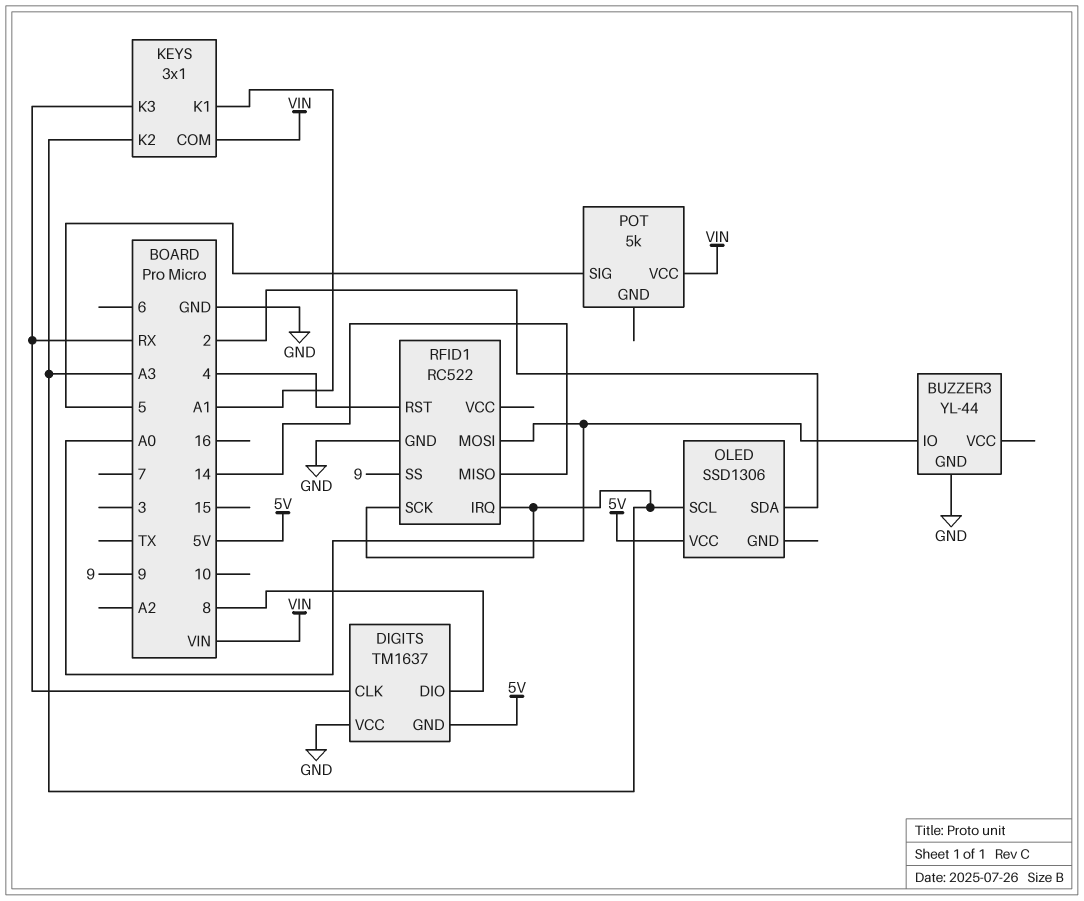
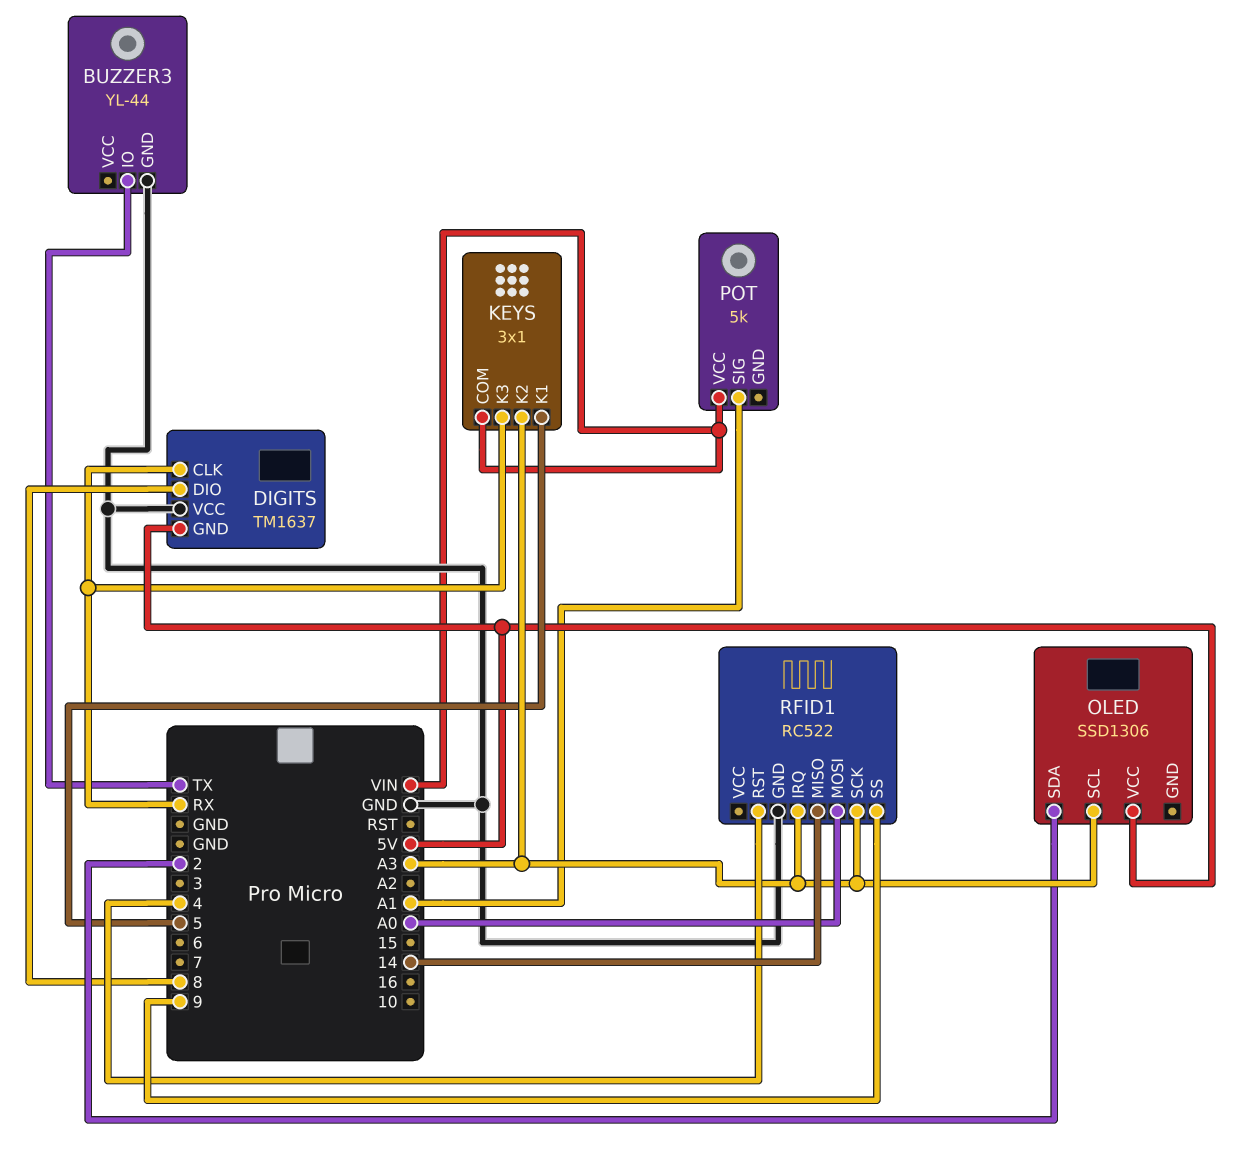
BUZZER3 pin IO: A0 -> TX
KEYS pin K1: A1 -> 5
POT pin SIG: 5 -> A1

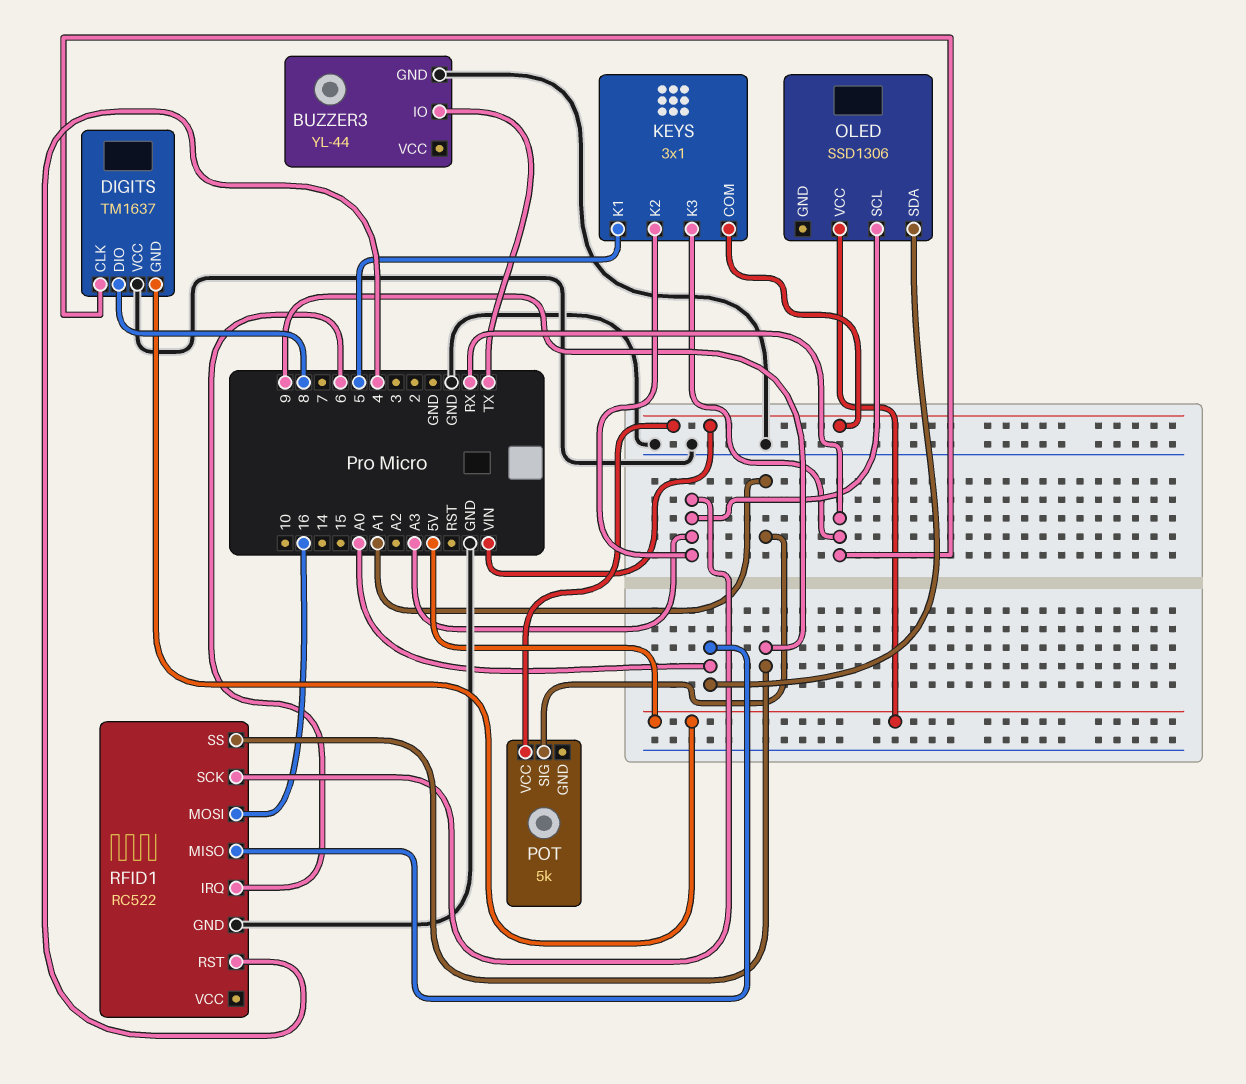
OLED pin SDA: 2 -> A0
RFID1 pin IRQ: A3 -> 6
RFID1 pin MISO: 14 -> A0
RFID1 pin MOSI: A0 -> 16

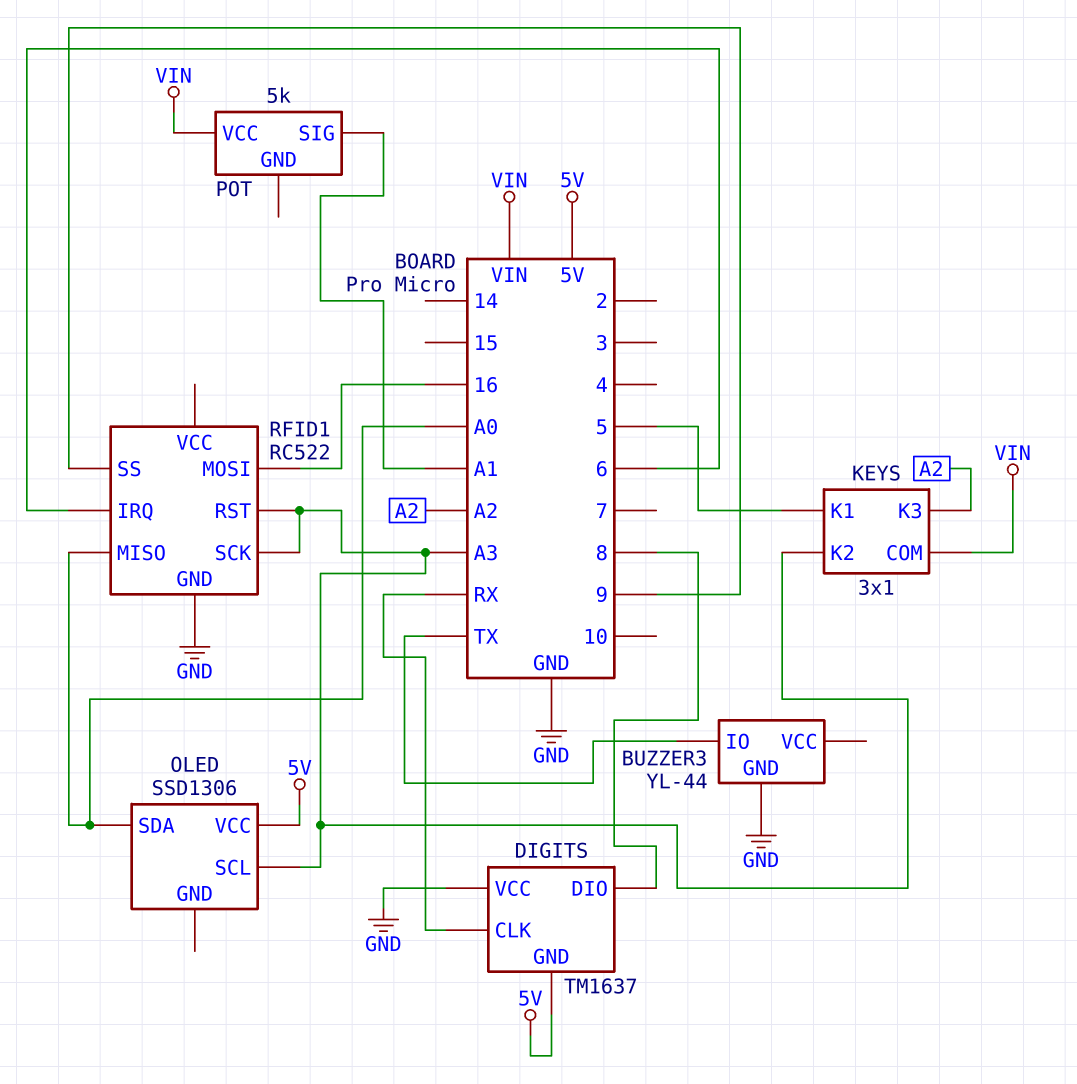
KEYS pin K3: RX -> A2
RFID1 pin RST: 4 -> A3

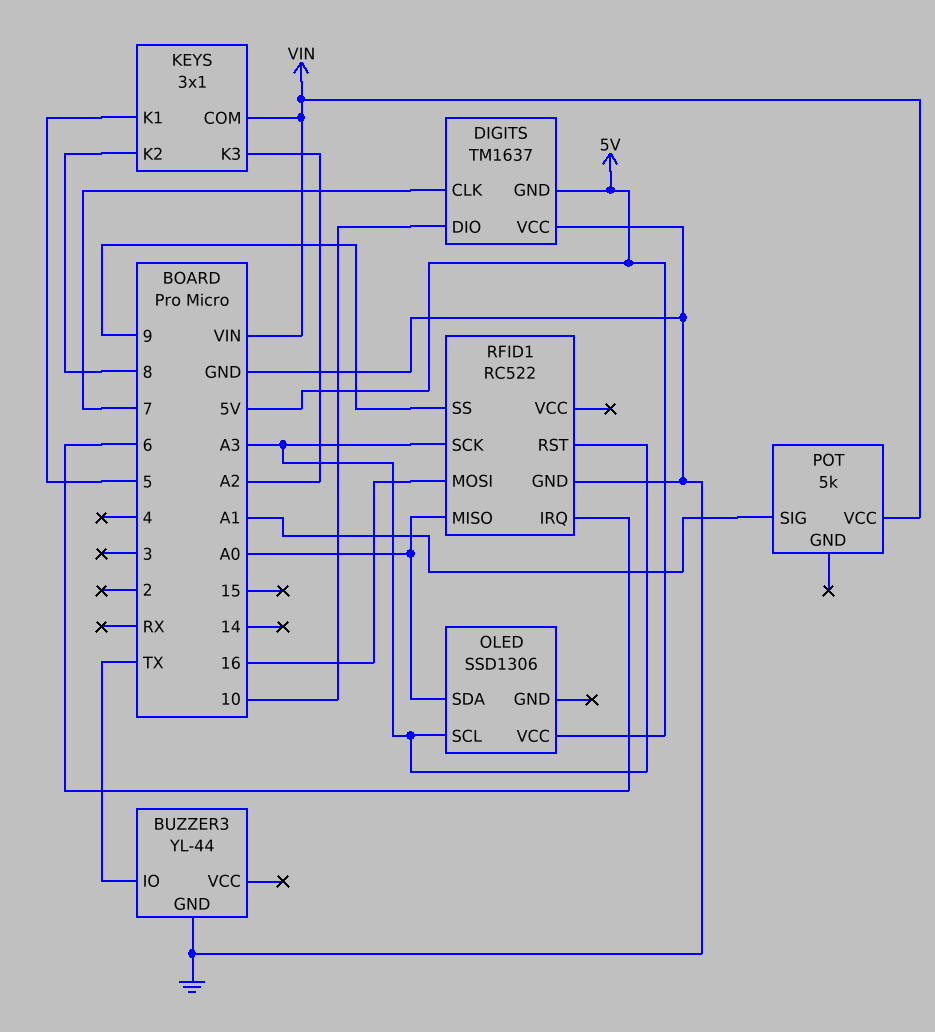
DIGITS pin CLK: RX -> 7
DIGITS pin DIO: 8 -> 10
KEYS pin K2: A3 -> 8

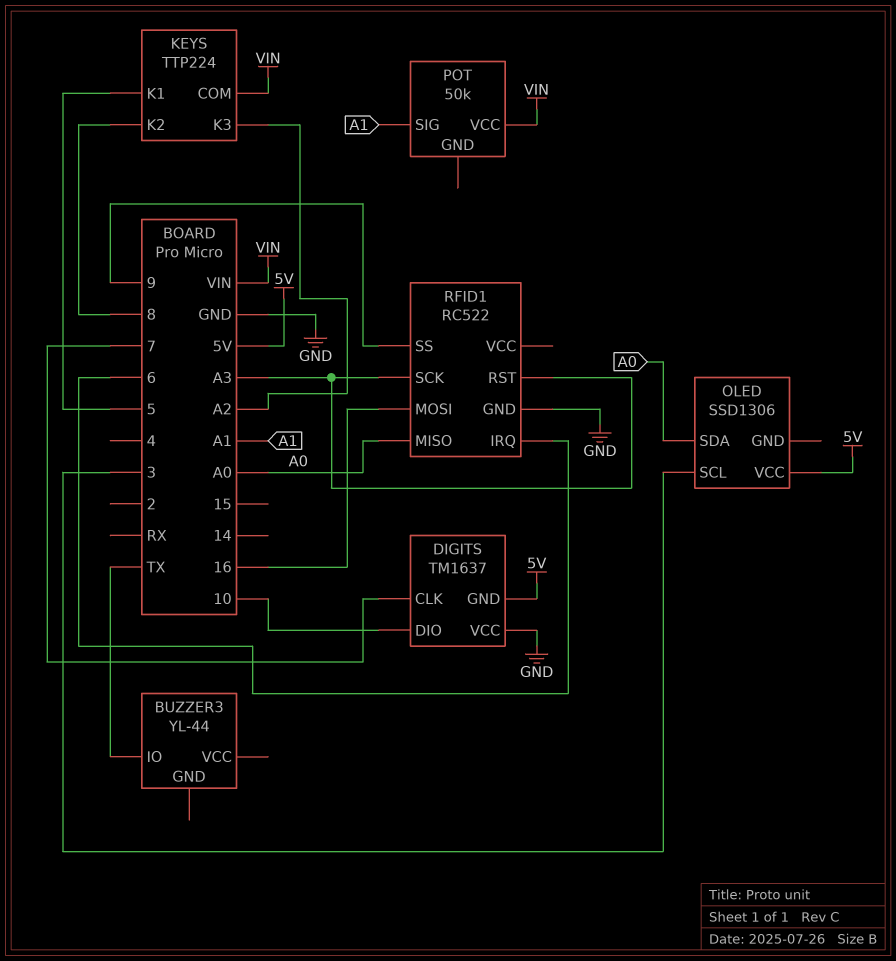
BUZZER3 pin GND: GND -> none
KEYS: 3x1 -> TTP224
OLED pin SCL: A3 -> 3
POT: 5k -> 50k

